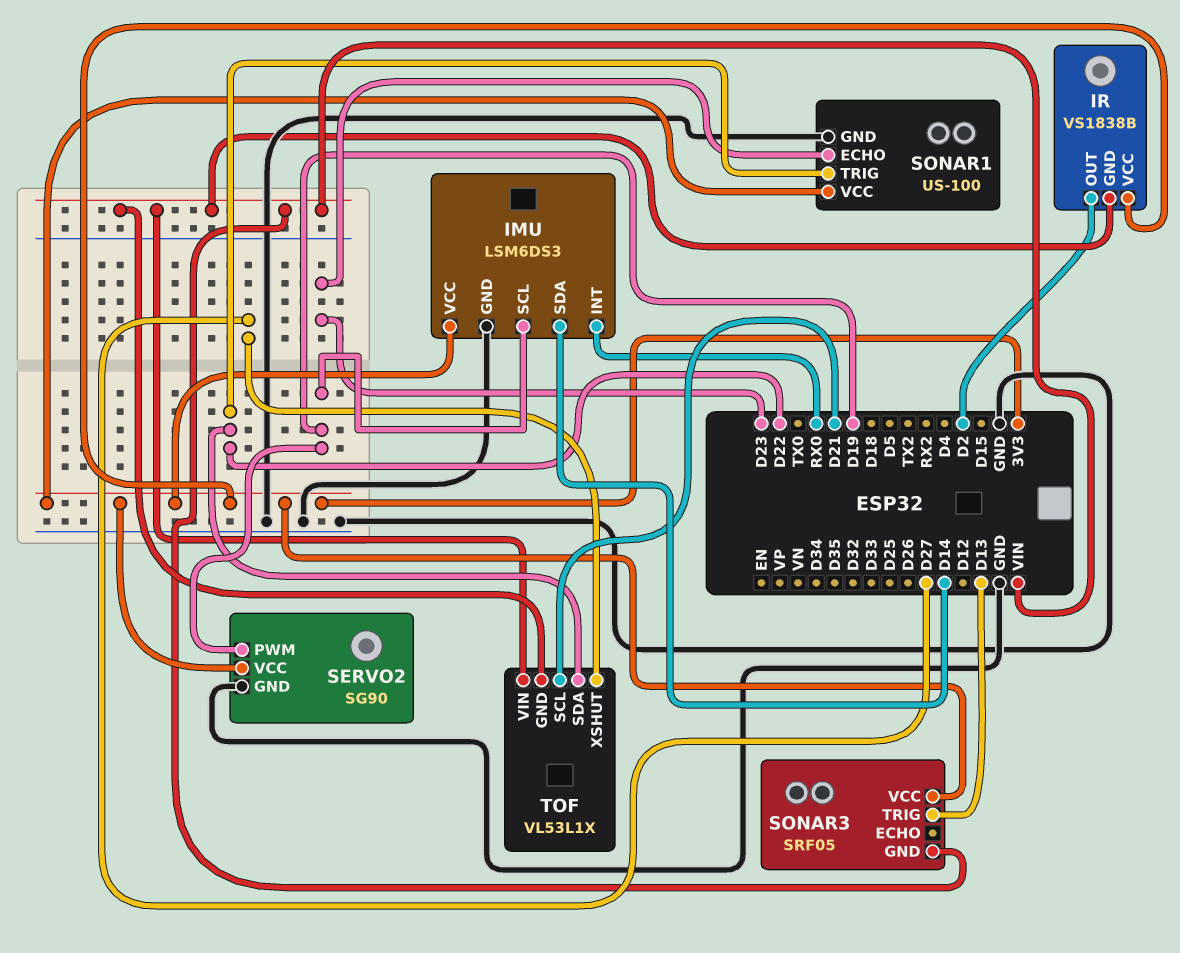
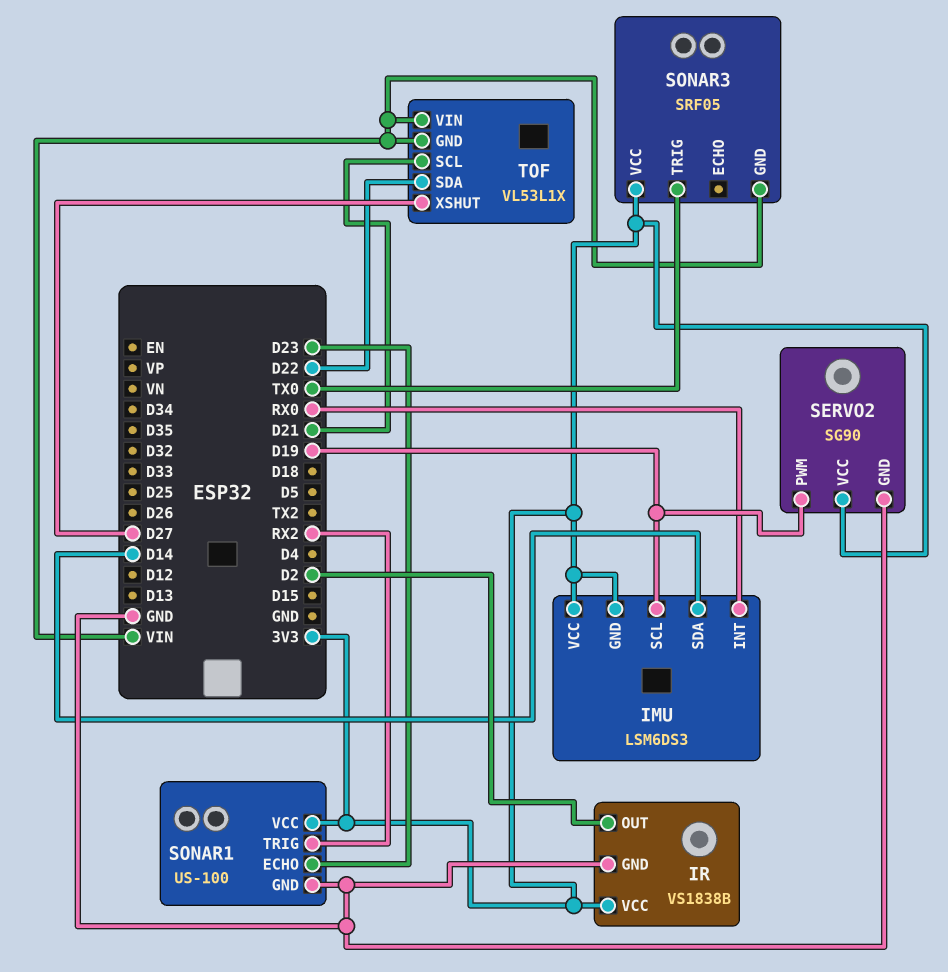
IMU pin GND: GND -> 3V3
IR pin GND: VIN -> GND
SONAR1 pin TRIG: D22 -> RX2
SONAR3 pin TRIG: D13 -> TX0

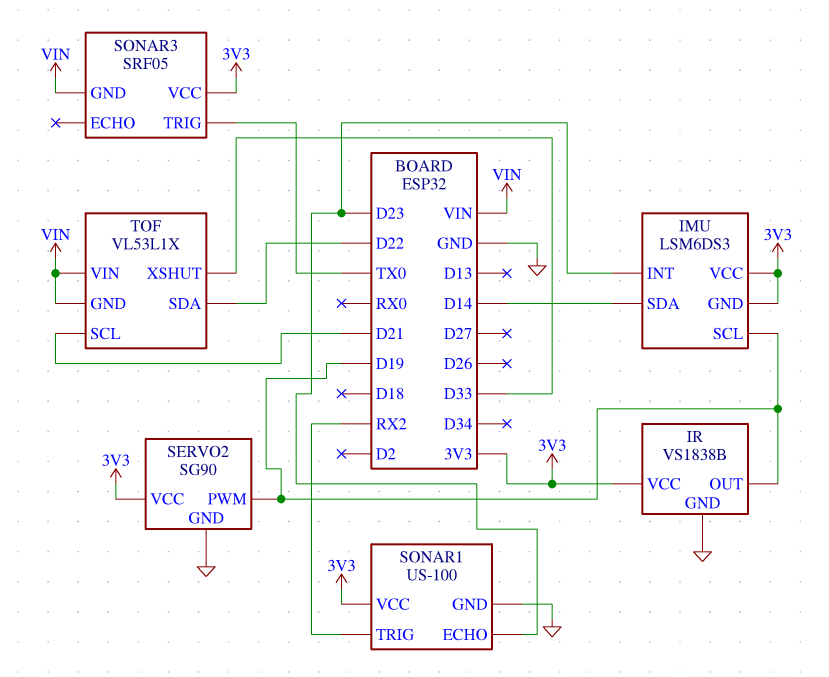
IMU pin INT: RX0 -> D23
IR pin OUT: D2 -> D19
TOF pin XSHUT: D27 -> D33

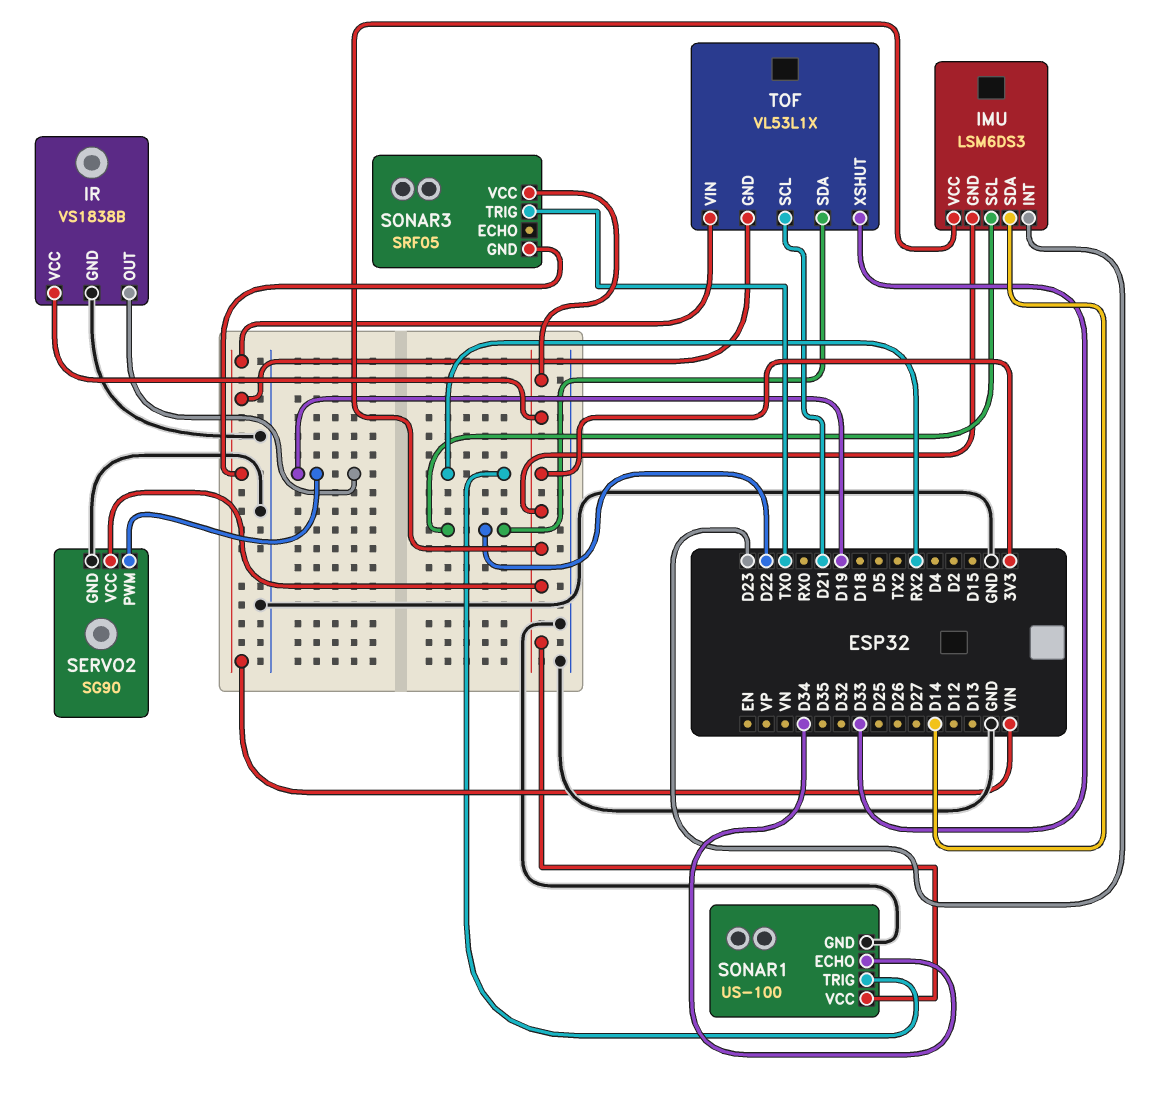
IMU pin SCL: D19 -> D22
SONAR1 pin ECHO: D23 -> D34

